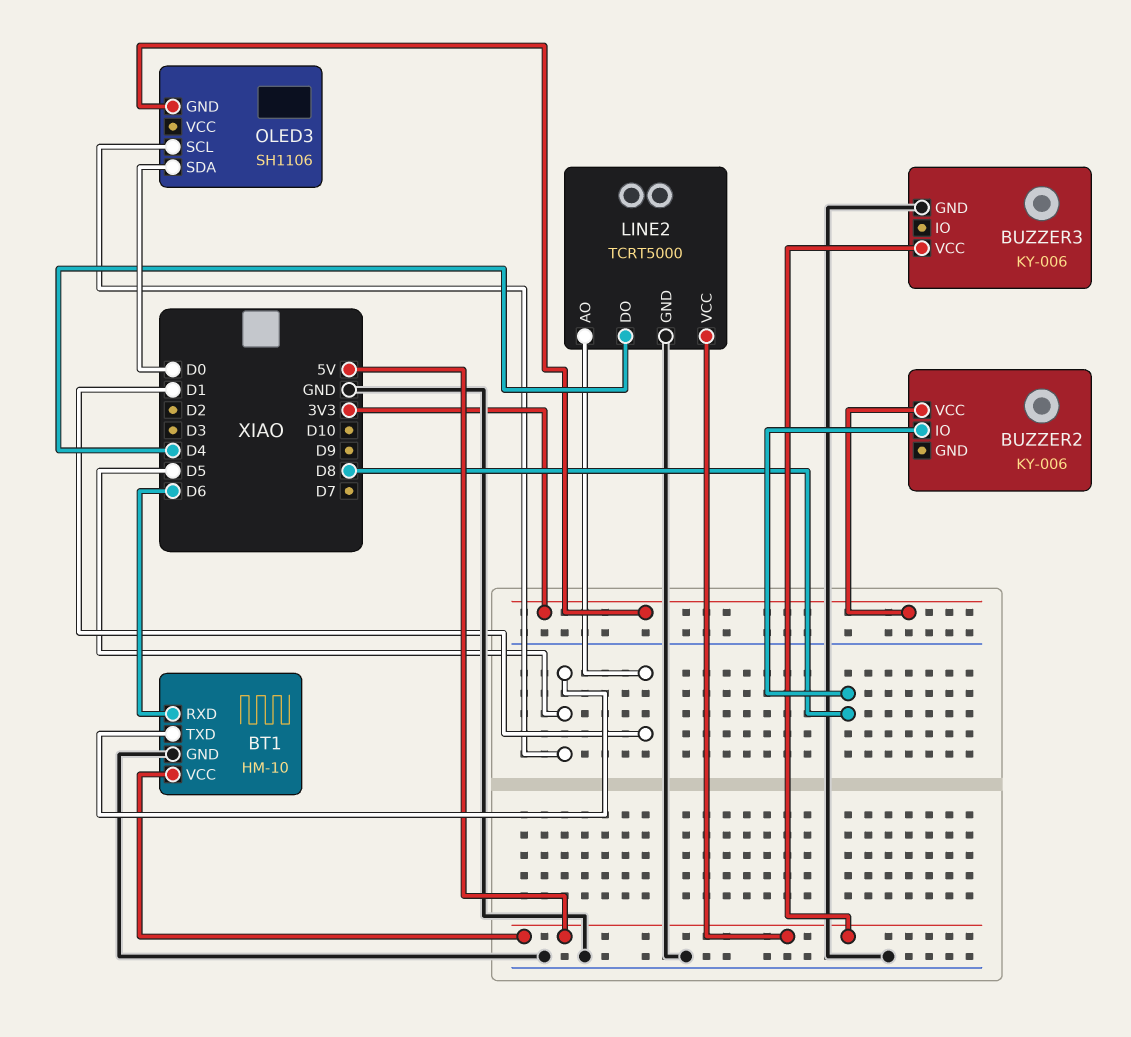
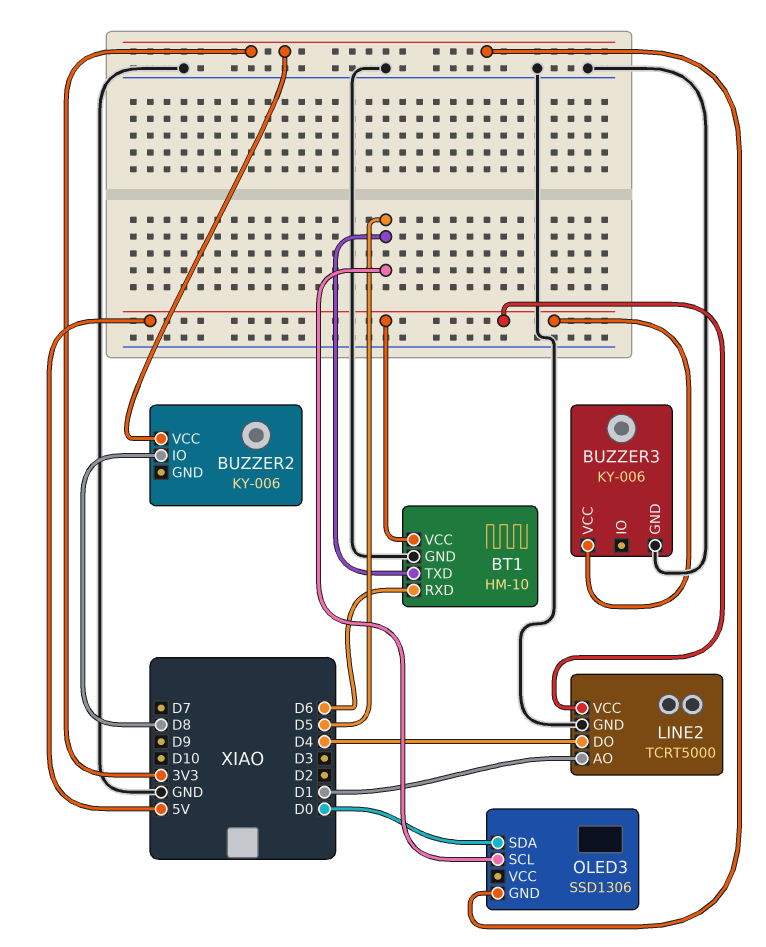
OLED3: SH1106 -> SSD1306

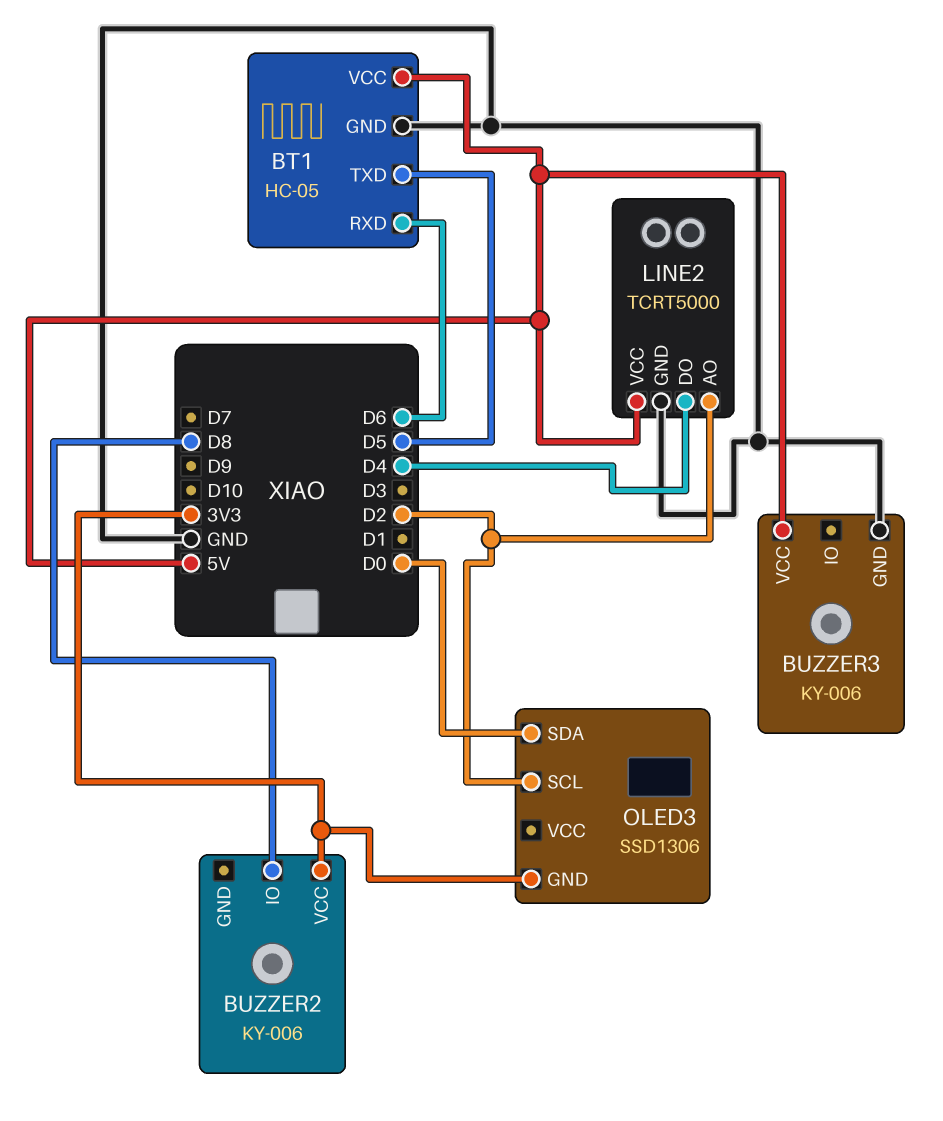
BT1: HM-10 -> HC-05
LINE2 pin AO: D1 -> D2
OLED3 pin SCL: D5 -> D2

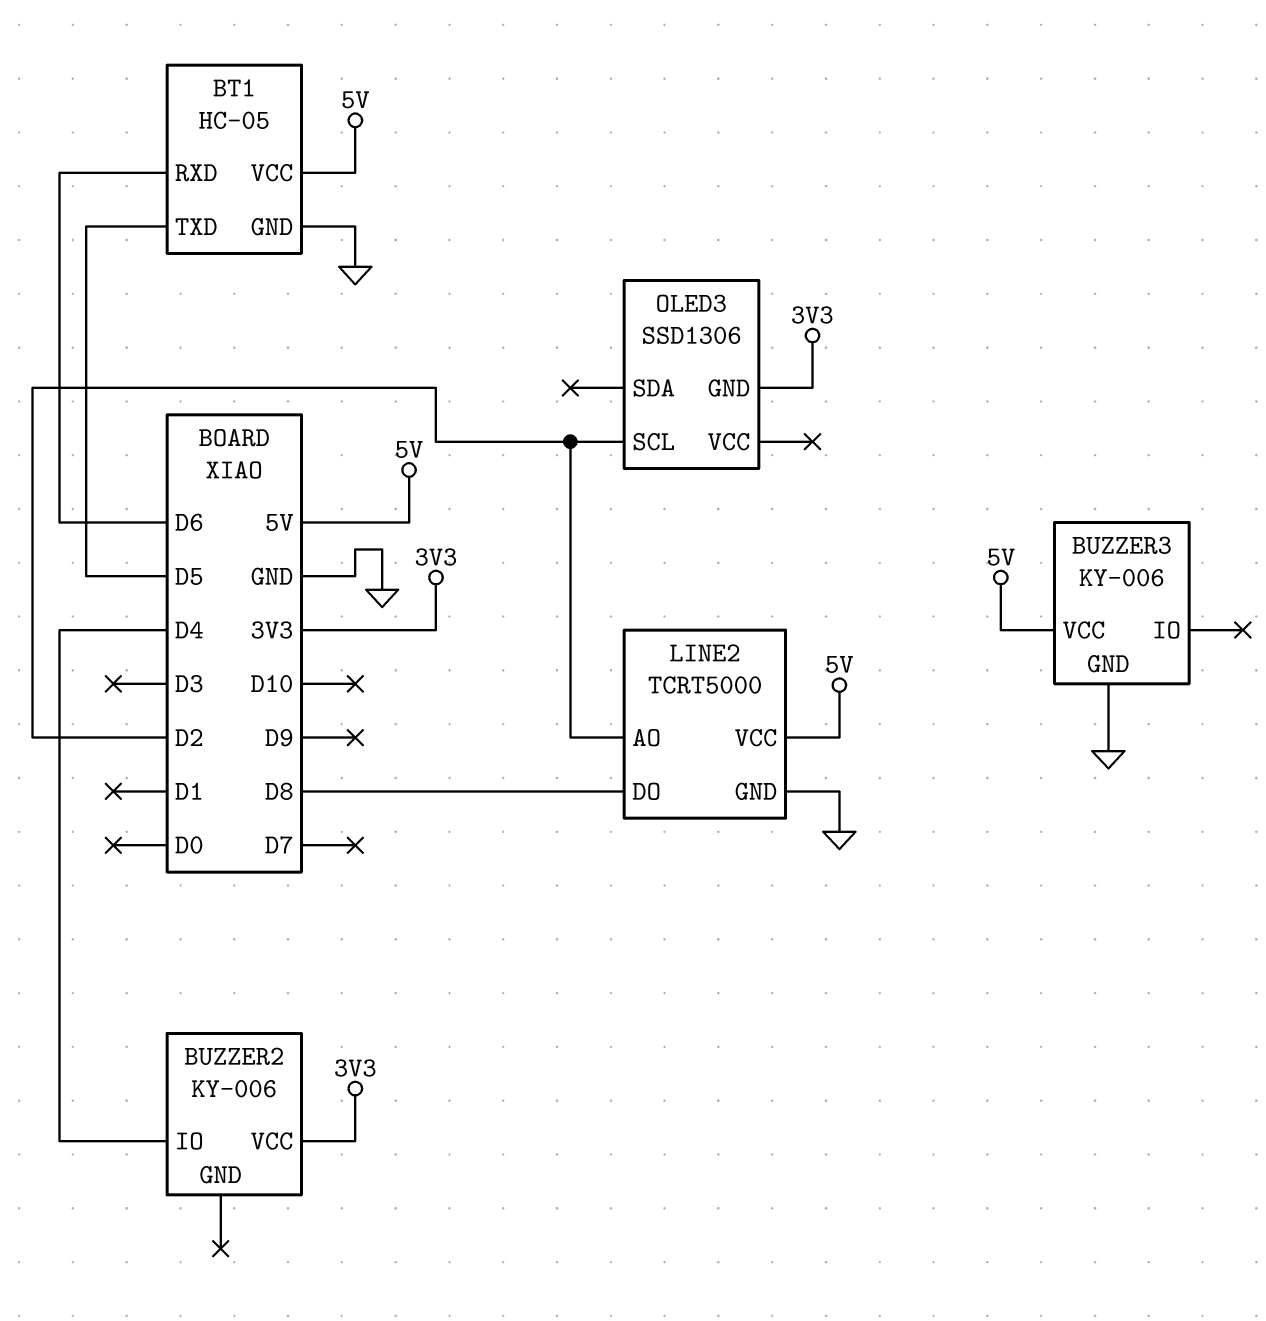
BUZZER2 pin IO: D8 -> D4
LINE2 pin DO: D4 -> D8
OLED3 pin SDA: D0 -> none

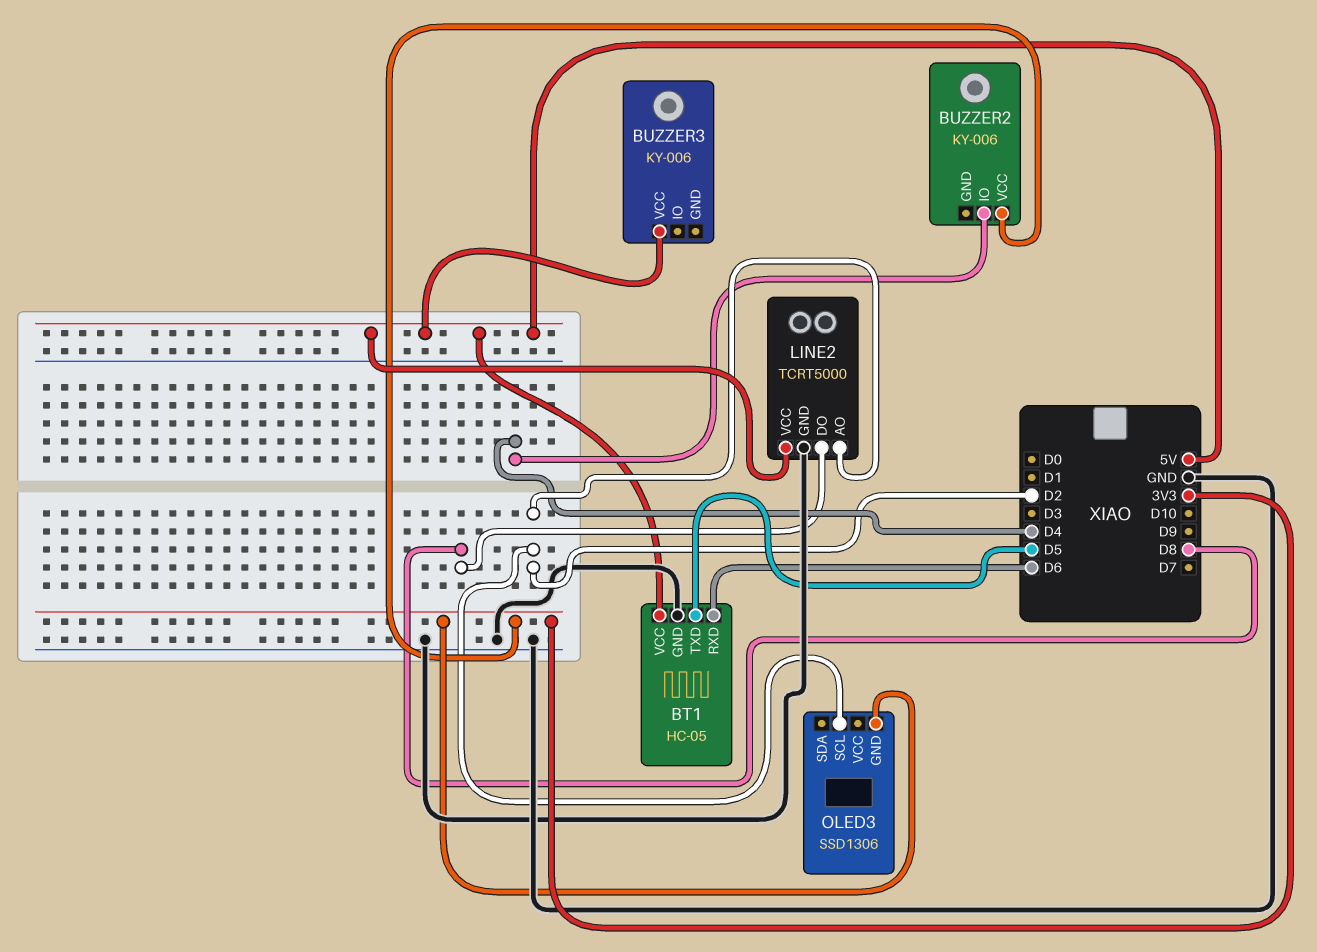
BUZZER3 pin GND: GND -> none

